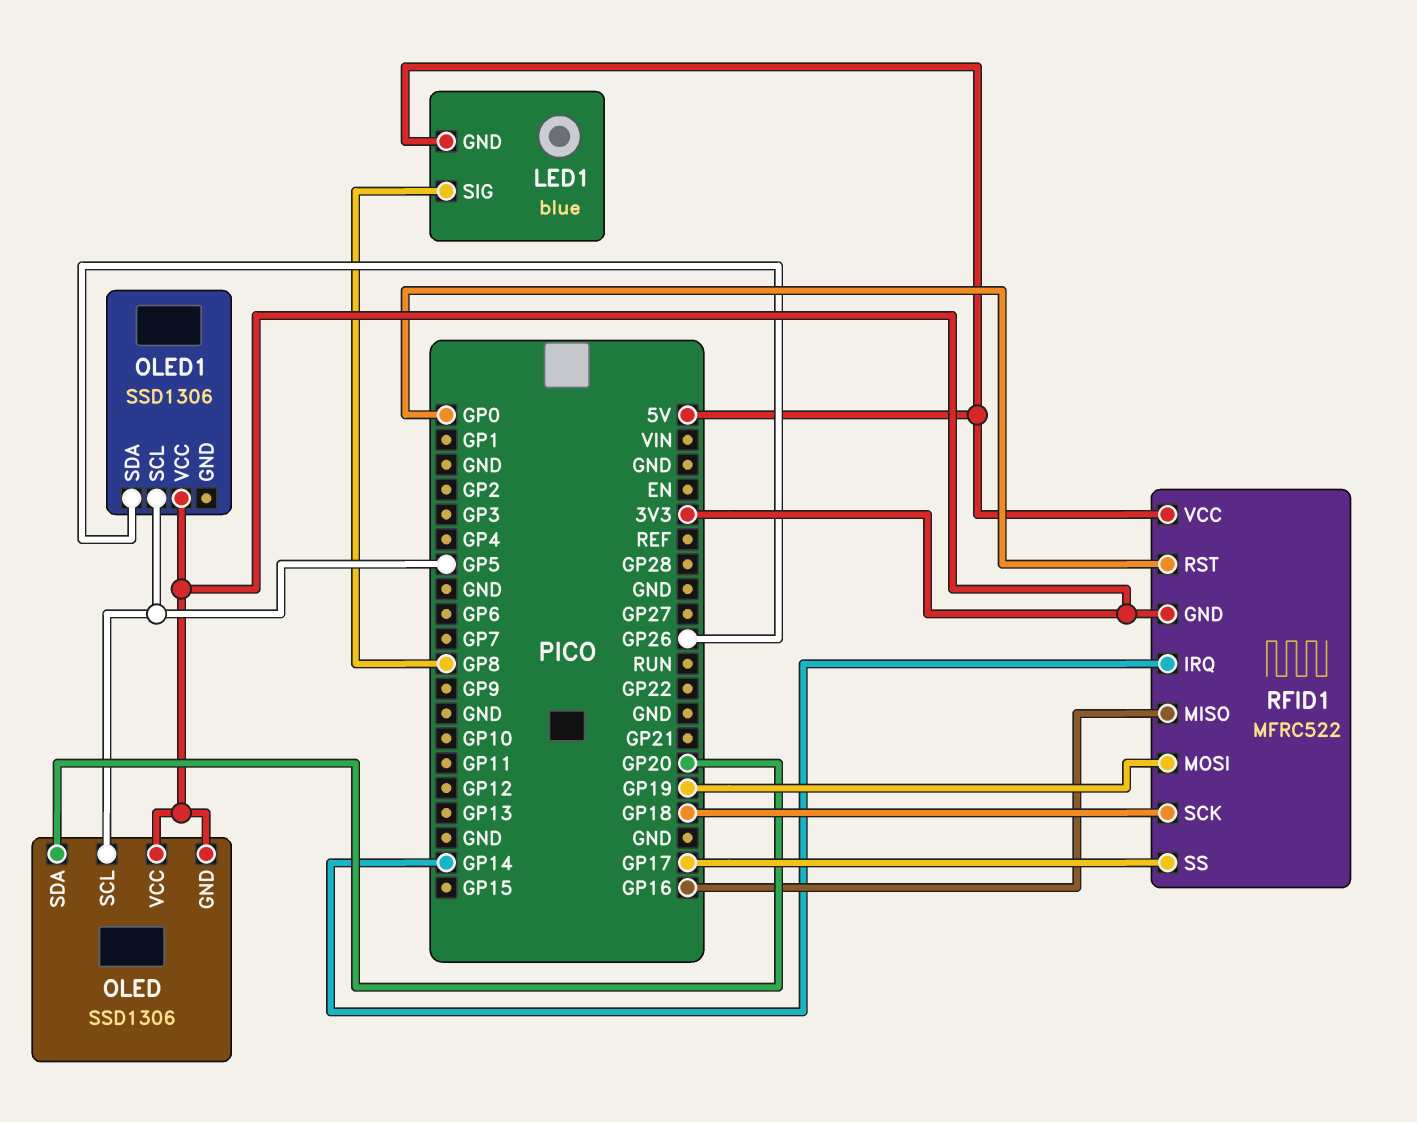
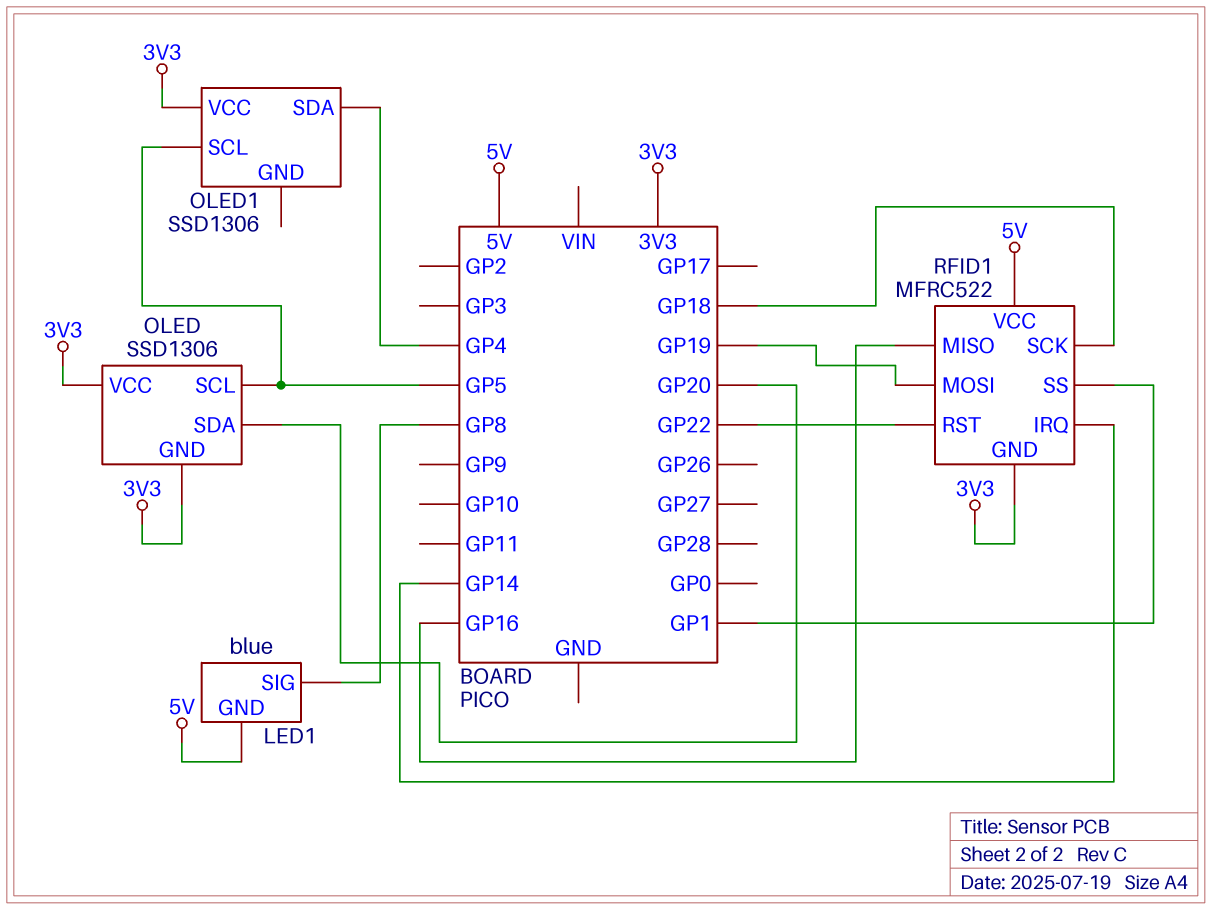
OLED1 pin SDA: GP26 -> GP4
RFID1 pin RST: GP0 -> GP22
RFID1 pin SS: GP17 -> GP1

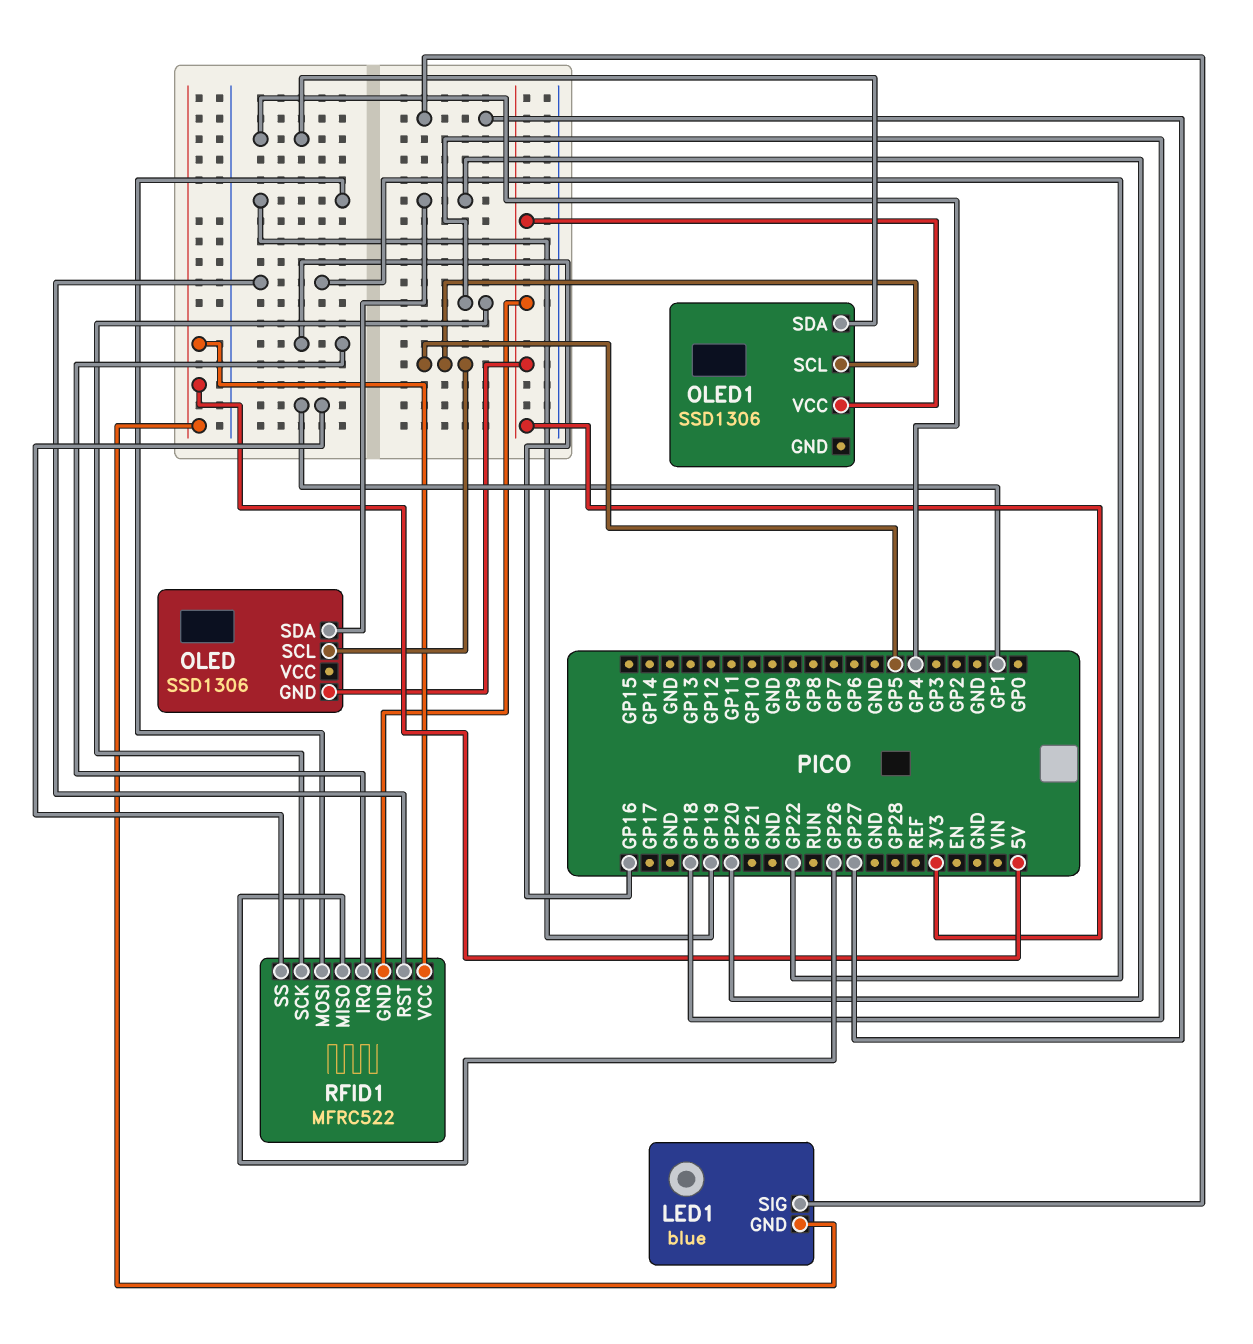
LED1 pin SIG: GP8 -> GP27
OLED pin VCC: 3V3 -> none
RFID1 pin IRQ: GP14 -> GP16
RFID1 pin MISO: GP16 -> GP26

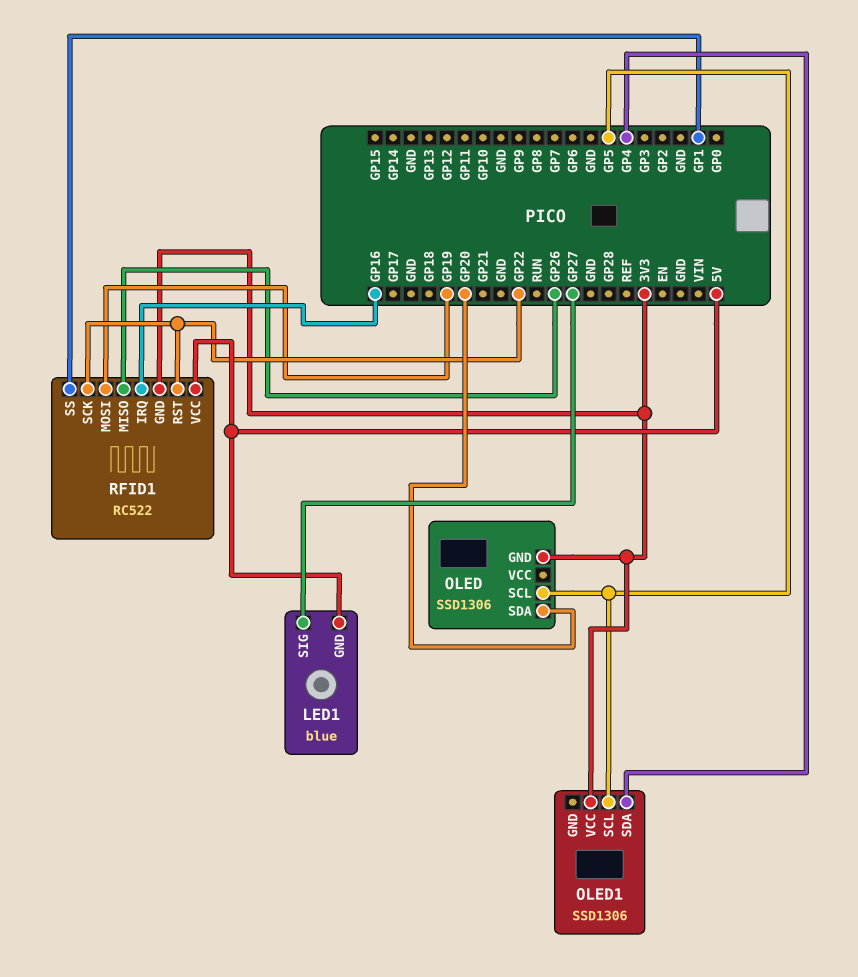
RFID1: MFRC522 -> RC522
RFID1 pin SCK: GP18 -> GP22

